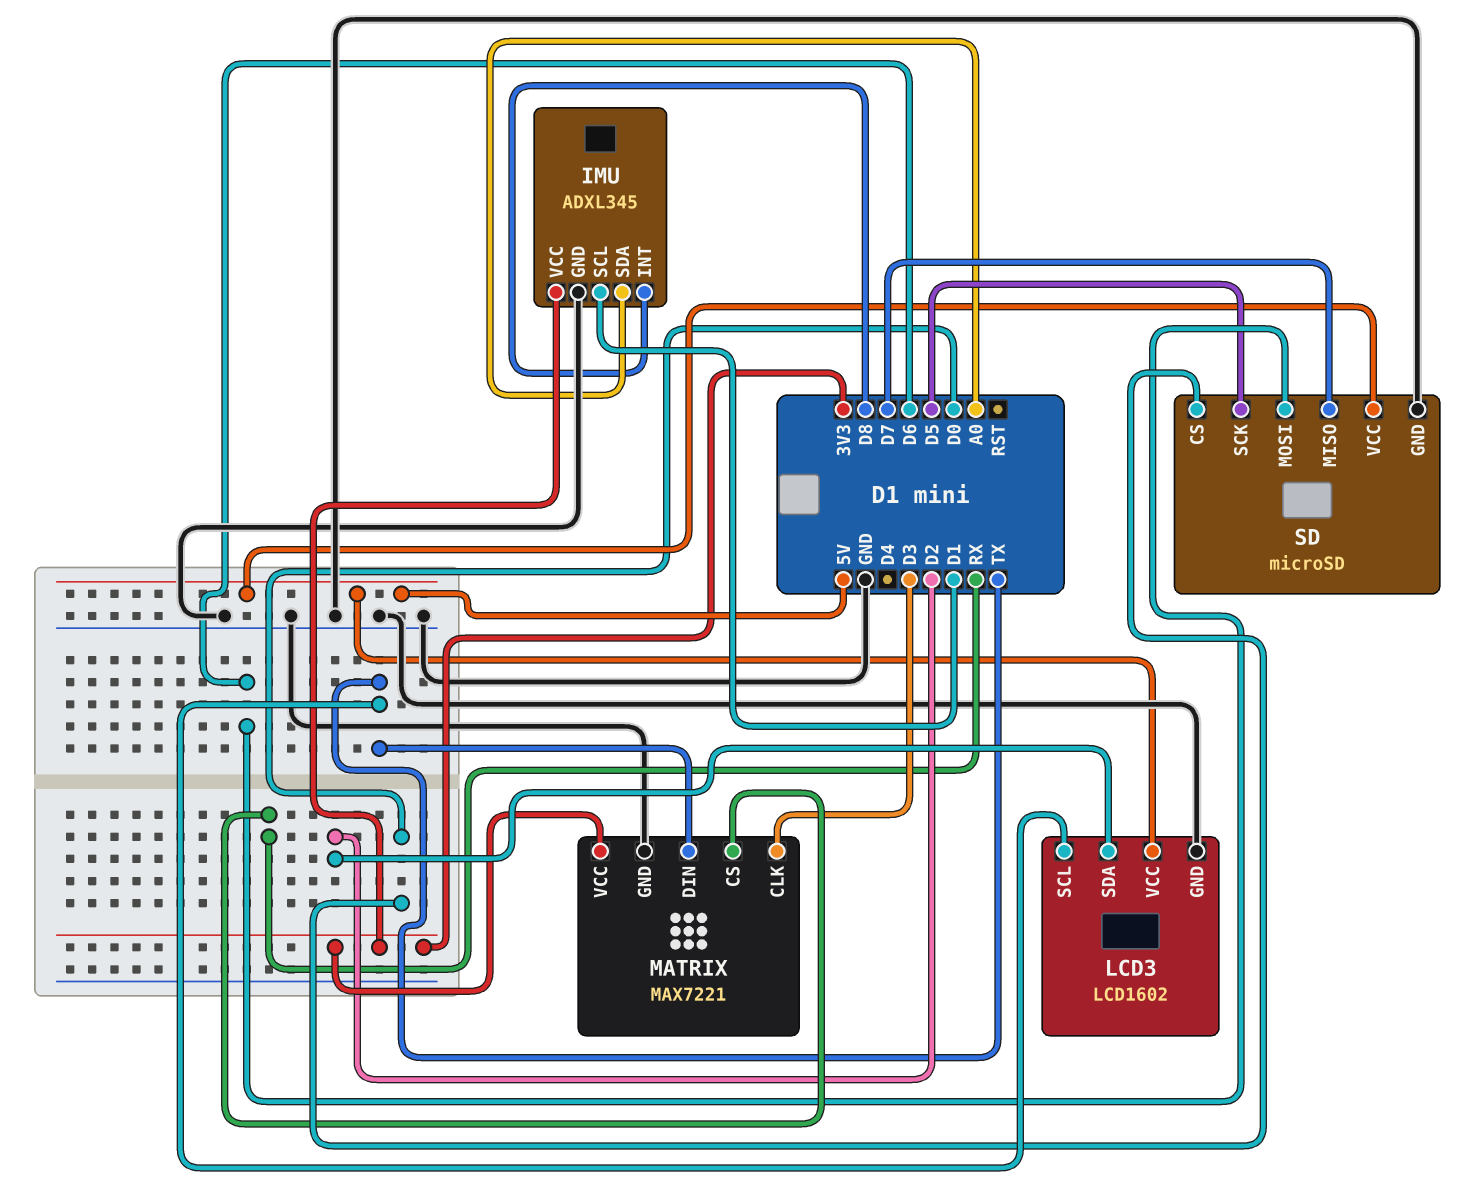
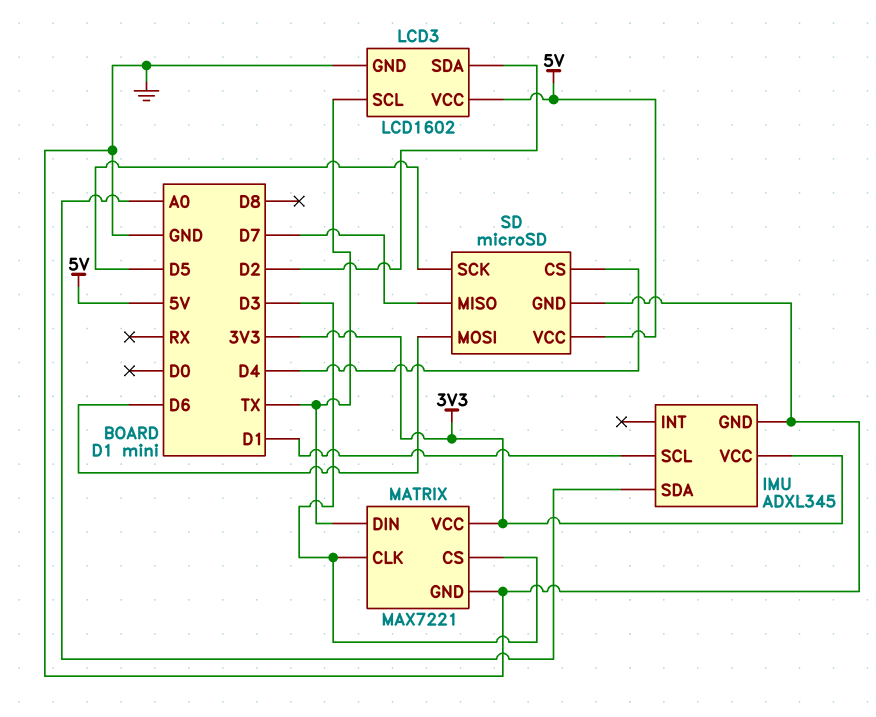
IMU pin INT: D8 -> none
MATRIX pin CS: RX -> D3
SD pin CS: D0 -> D4

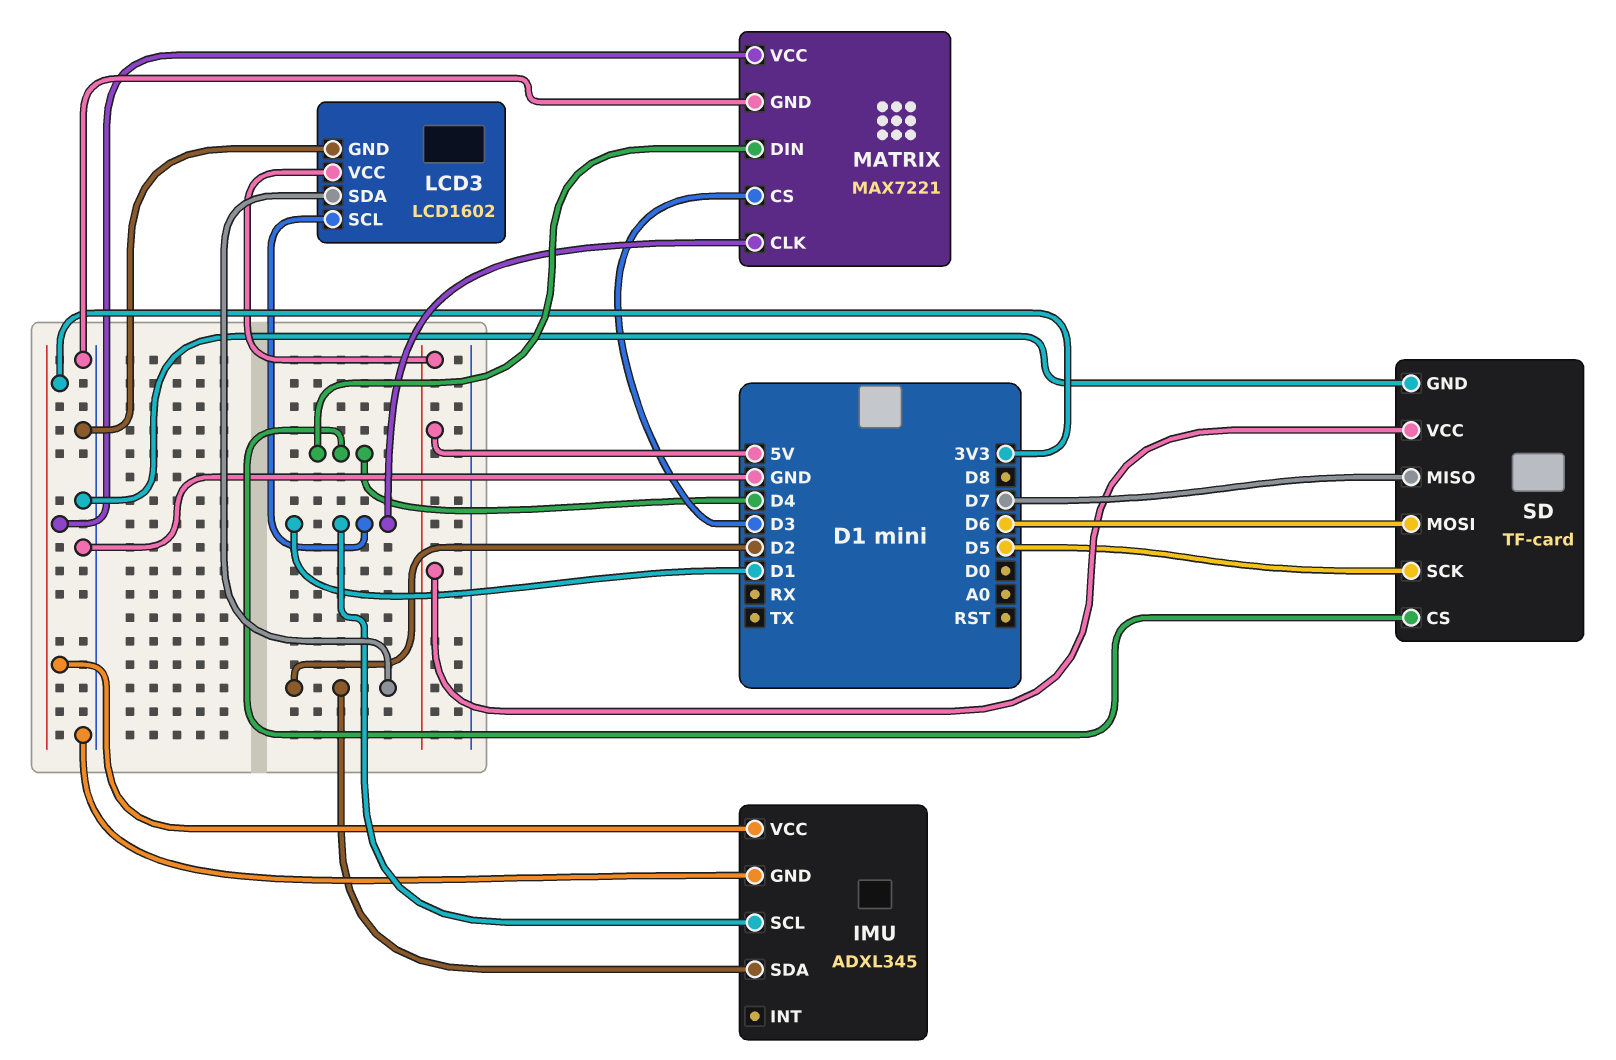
IMU pin SDA: A0 -> D2
LCD3 pin SCL: TX -> D1
MATRIX pin CLK: D3 -> D1
MATRIX pin DIN: TX -> D4
SD: microSD -> TF-card

